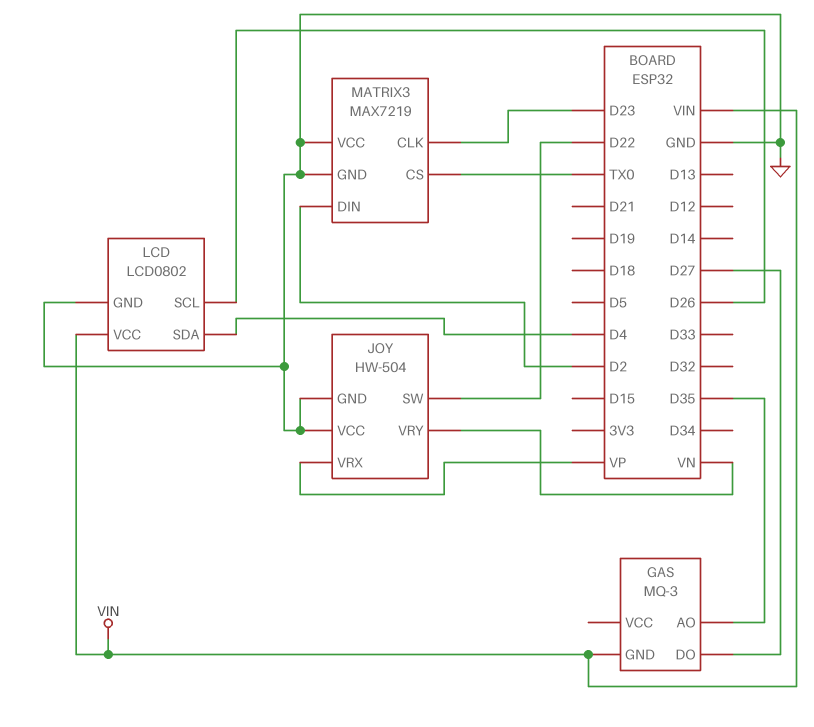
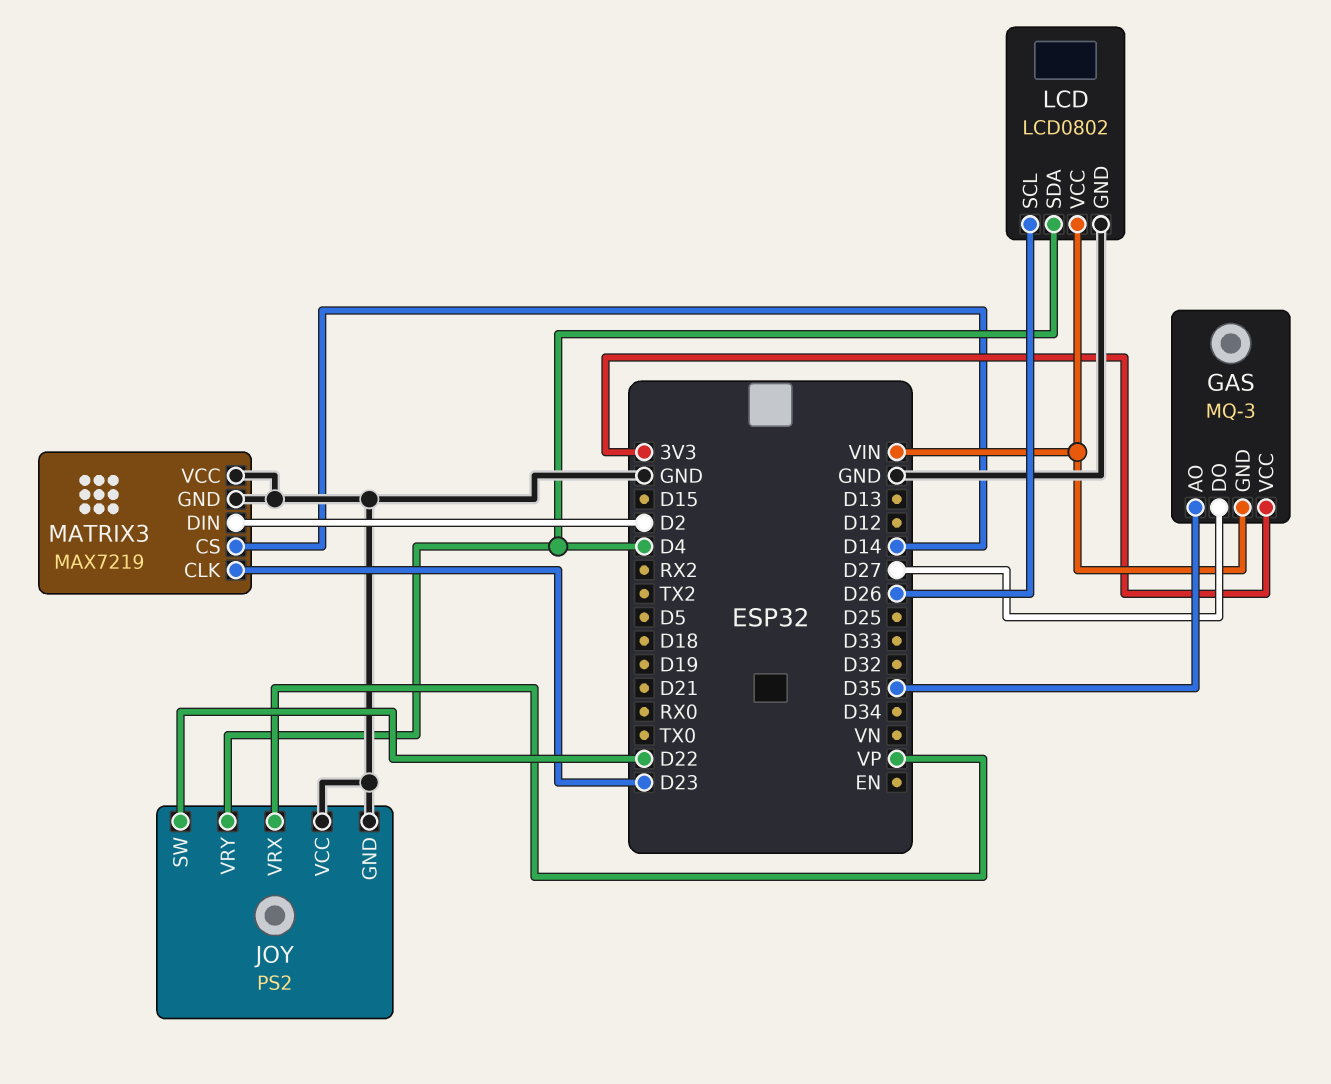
GAS pin VCC: none -> 3V3
JOY: HW-504 -> PS2
JOY pin VRY: VN -> D4
MATRIX3 pin CS: TX0 -> D14

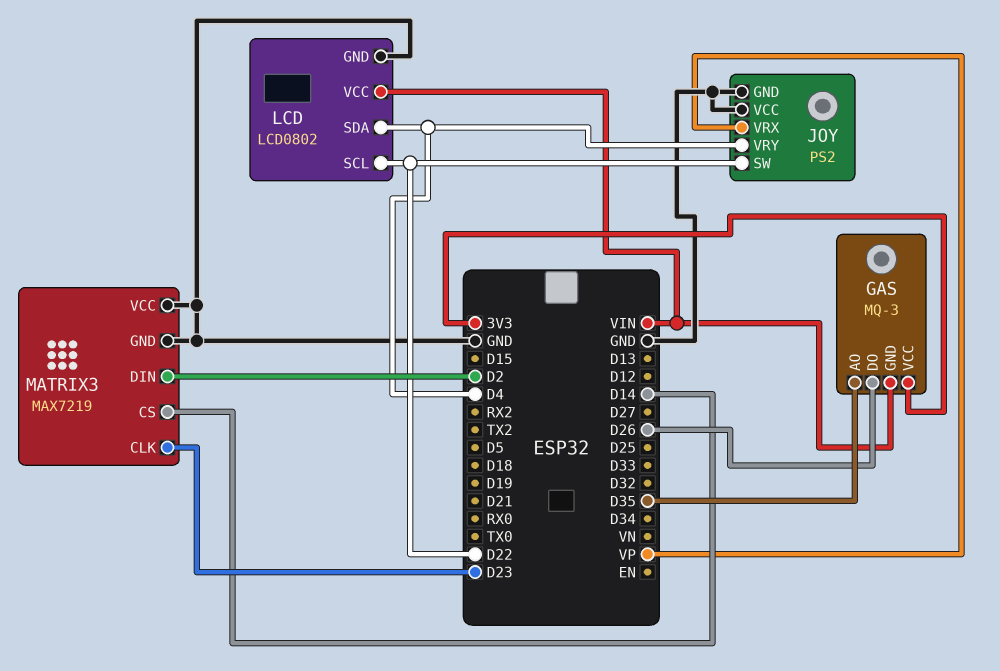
GAS pin DO: D27 -> D26
LCD pin SCL: D26 -> D22

